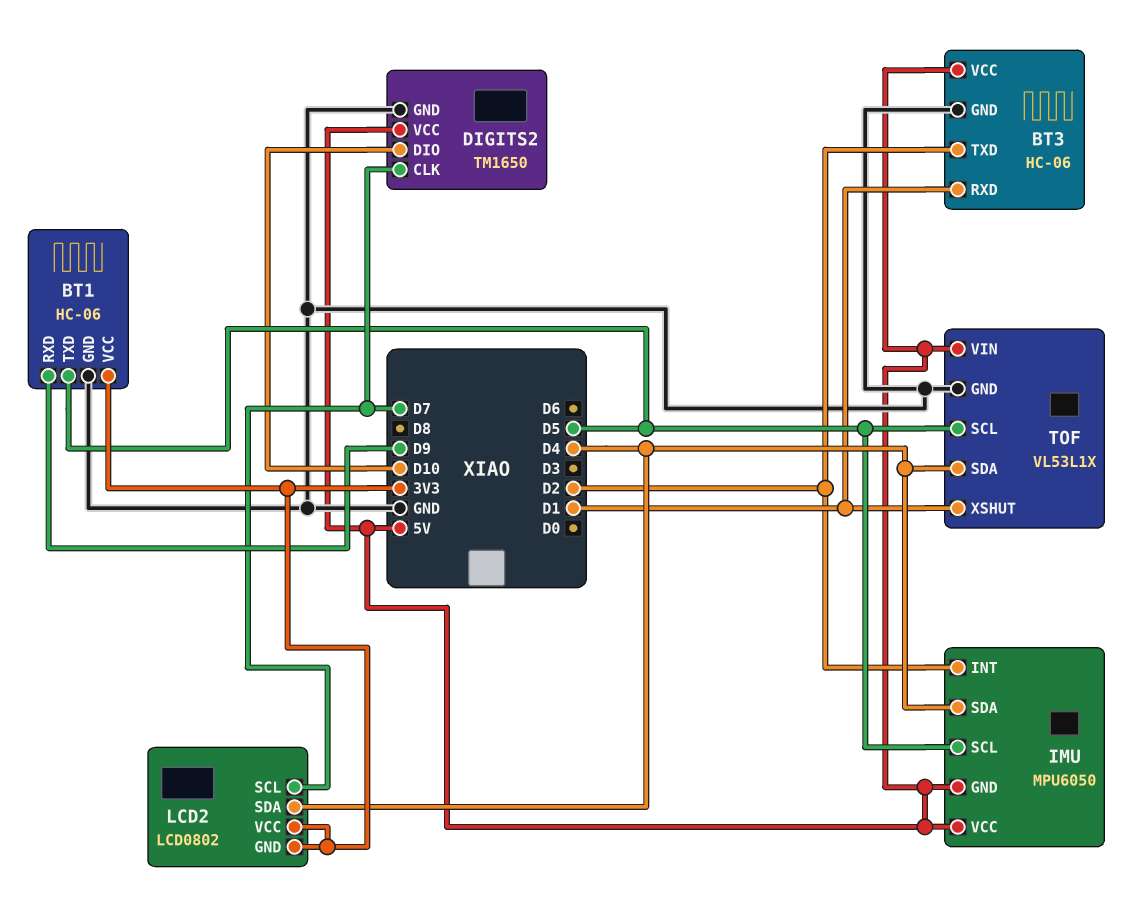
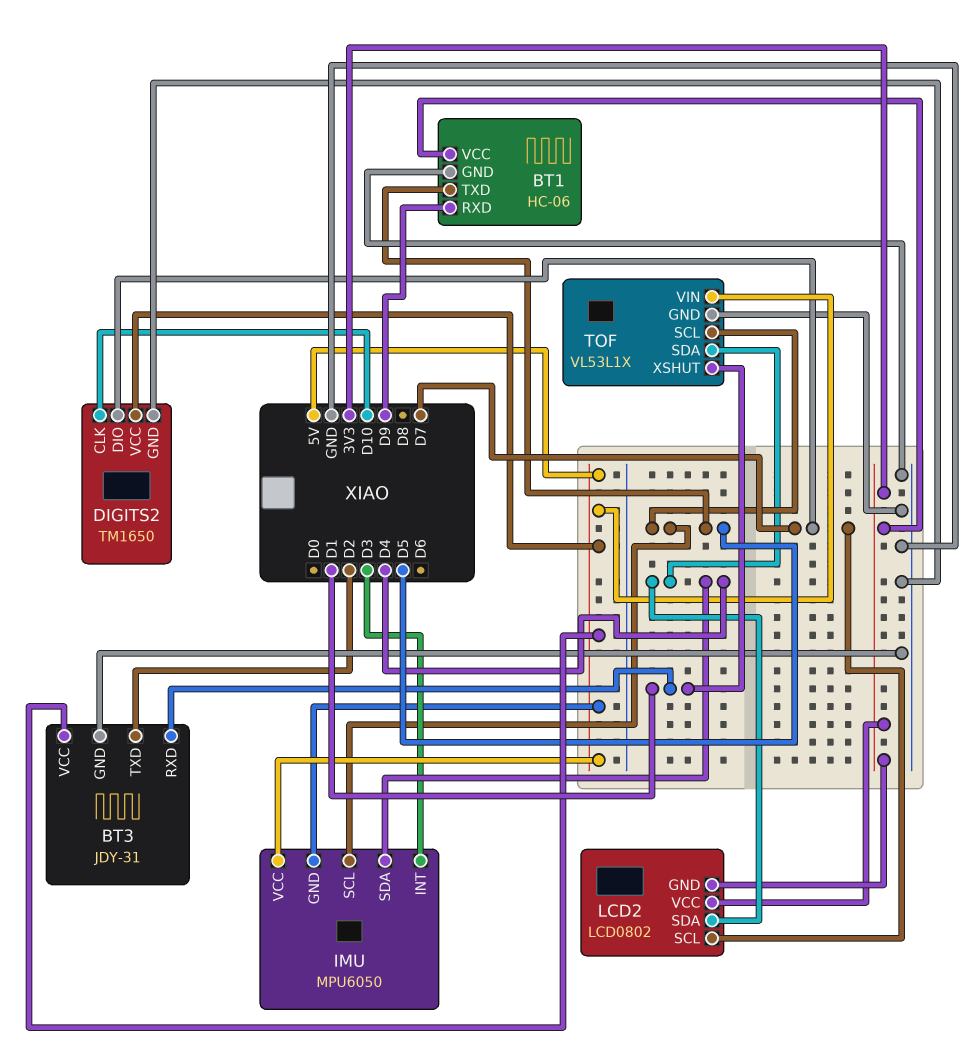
BT3: HC-06 -> JDY-31
DIGITS2 pin CLK: D7 -> D10
DIGITS2 pin DIO: D10 -> D7
IMU pin INT: D2 -> D3

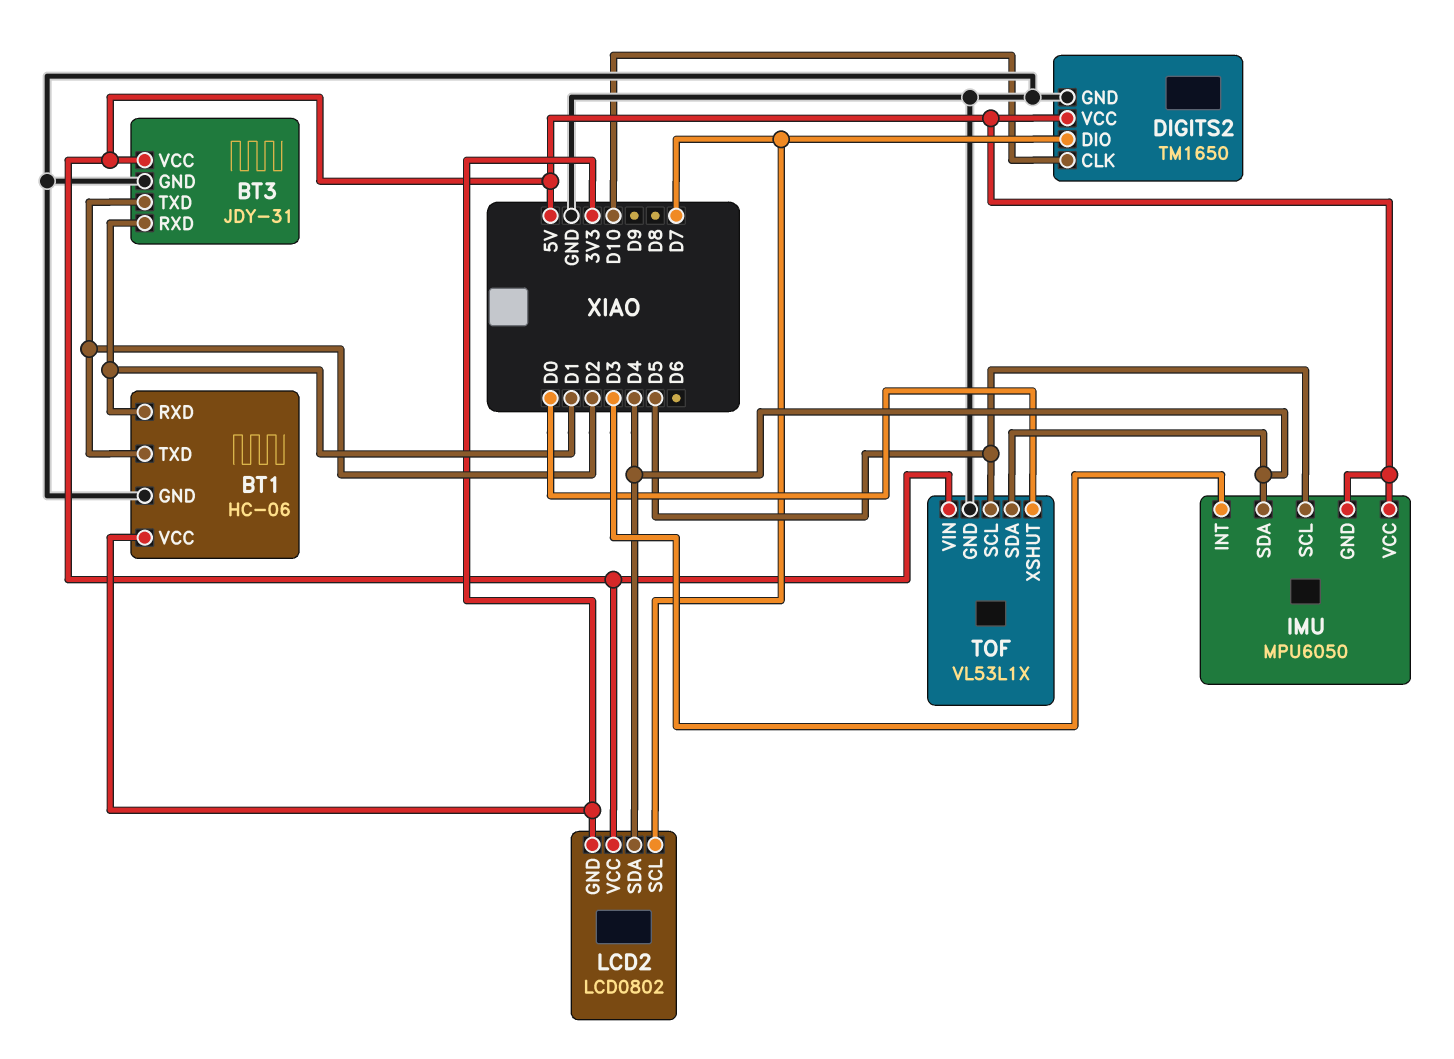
BT1 pin RXD: D9 -> D1
BT1 pin TXD: D5 -> D2
LCD2 pin VCC: 3V3 -> 5V
TOF pin XSHUT: D1 -> D0

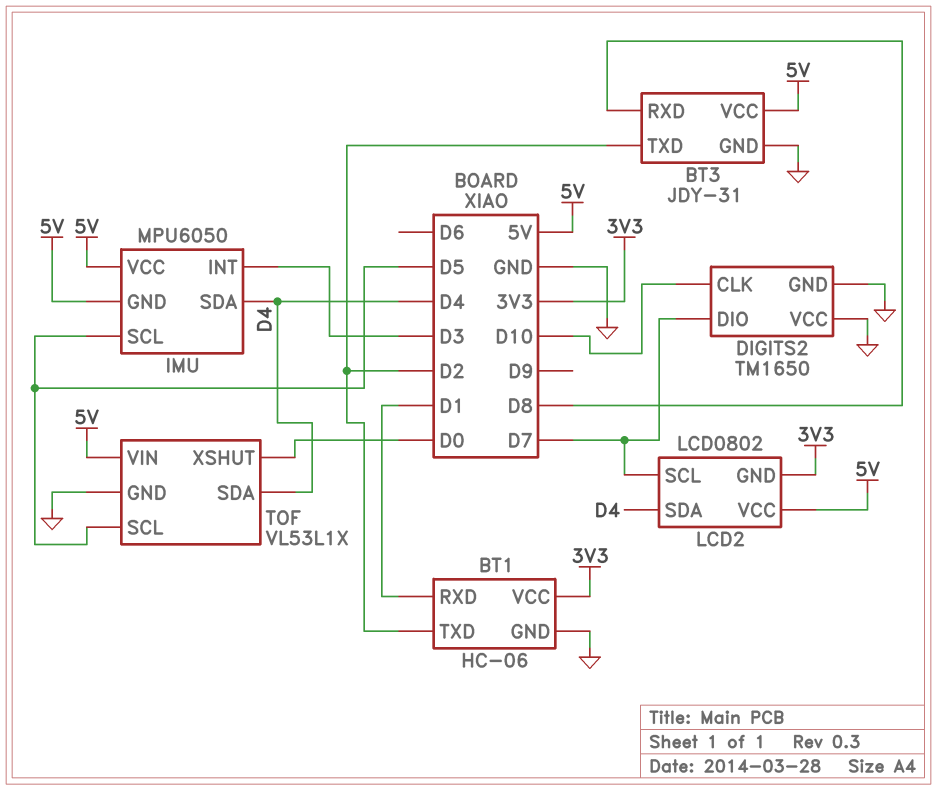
BT3 pin RXD: D1 -> D8
DIGITS2 pin VCC: 5V -> GND

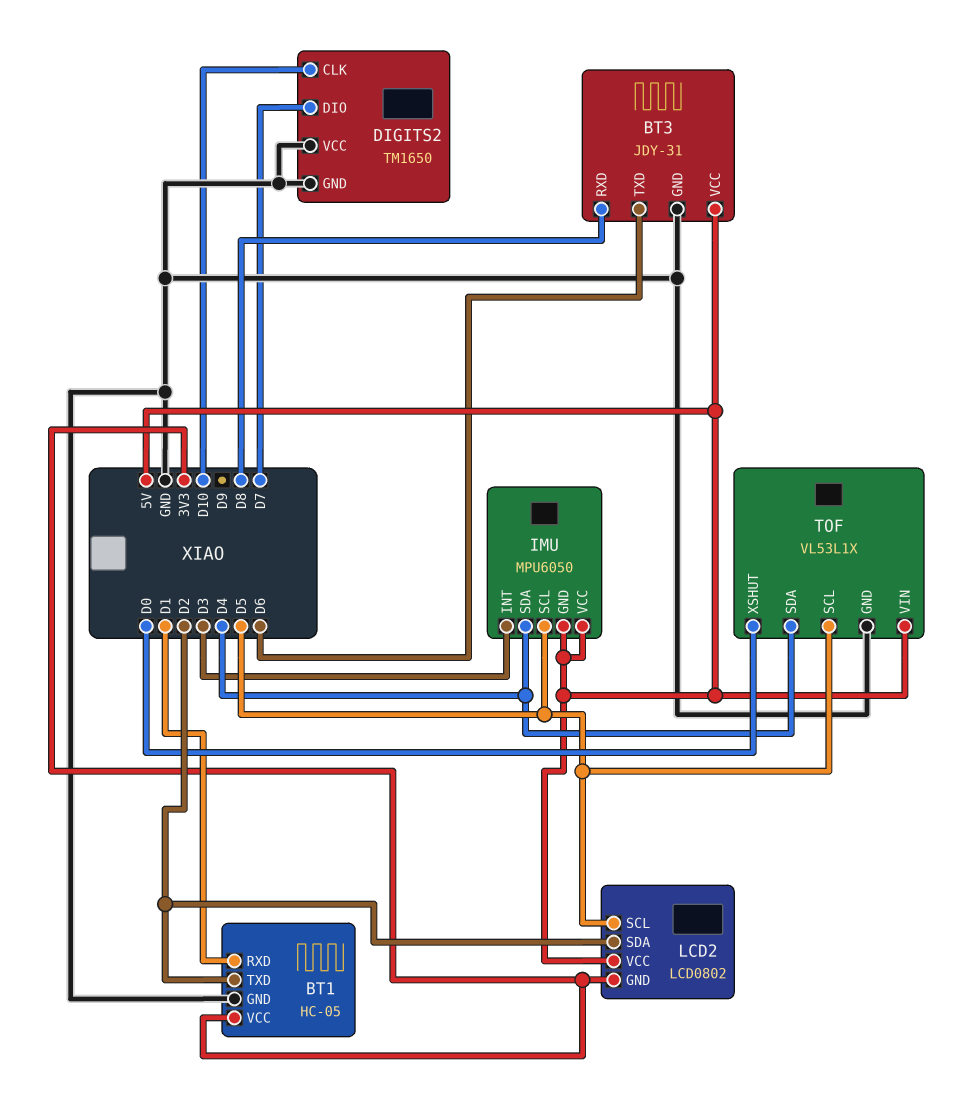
BT1: HC-06 -> HC-05
BT3 pin TXD: D2 -> D6
LCD2 pin SCL: D7 -> D5
LCD2 pin SDA: D4 -> D2

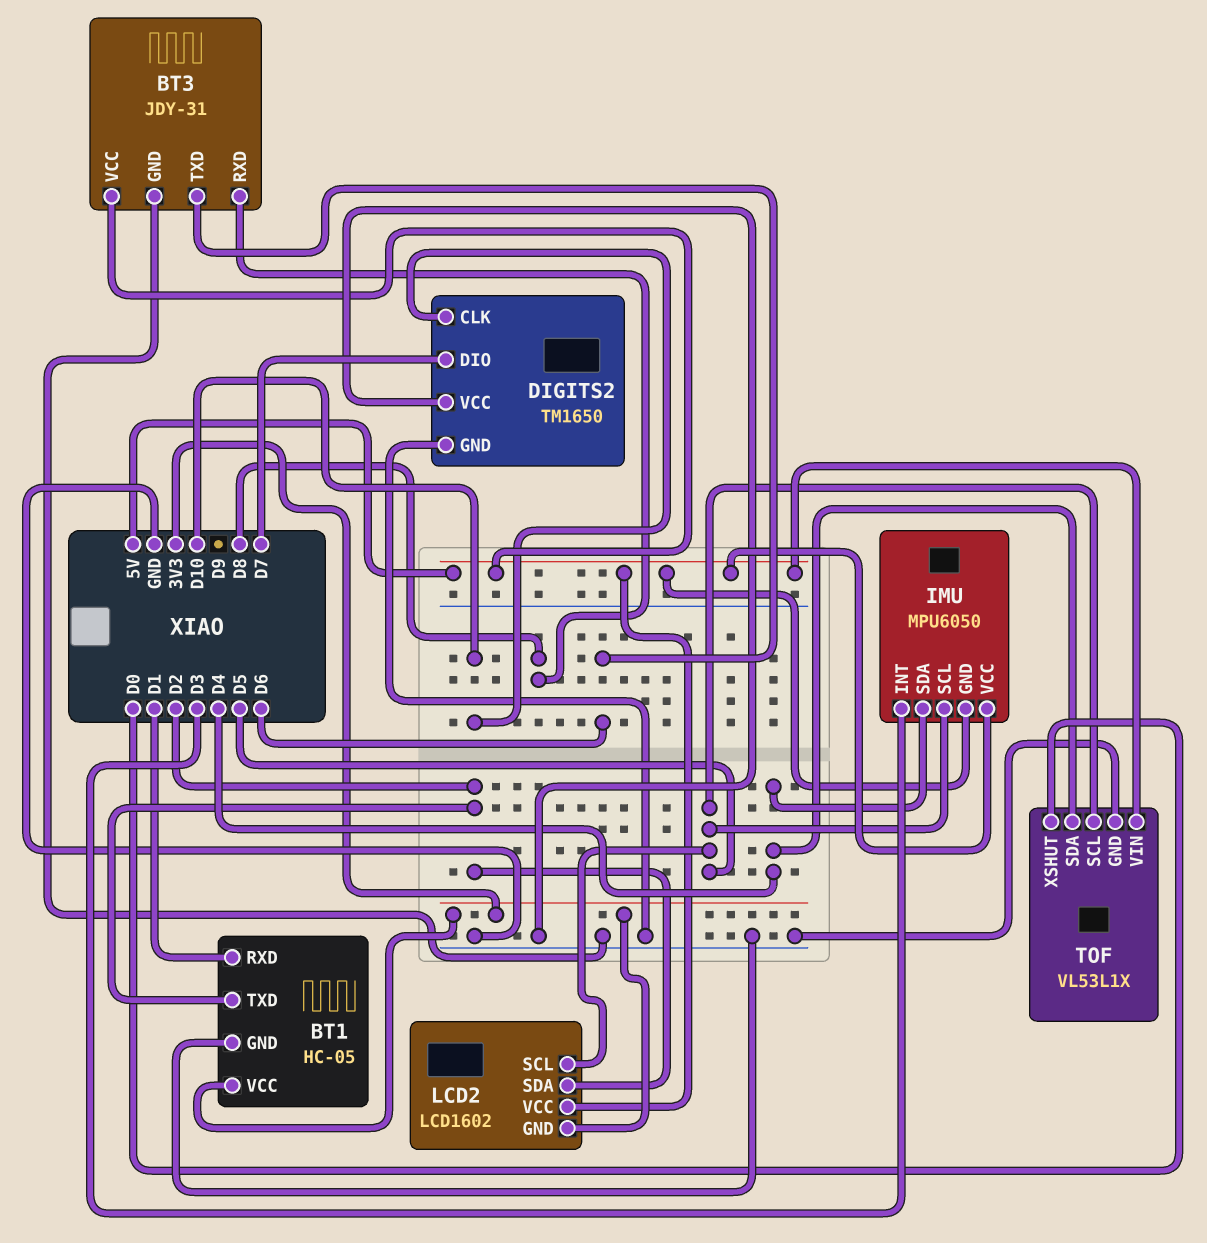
LCD2: LCD0802 -> LCD1602

